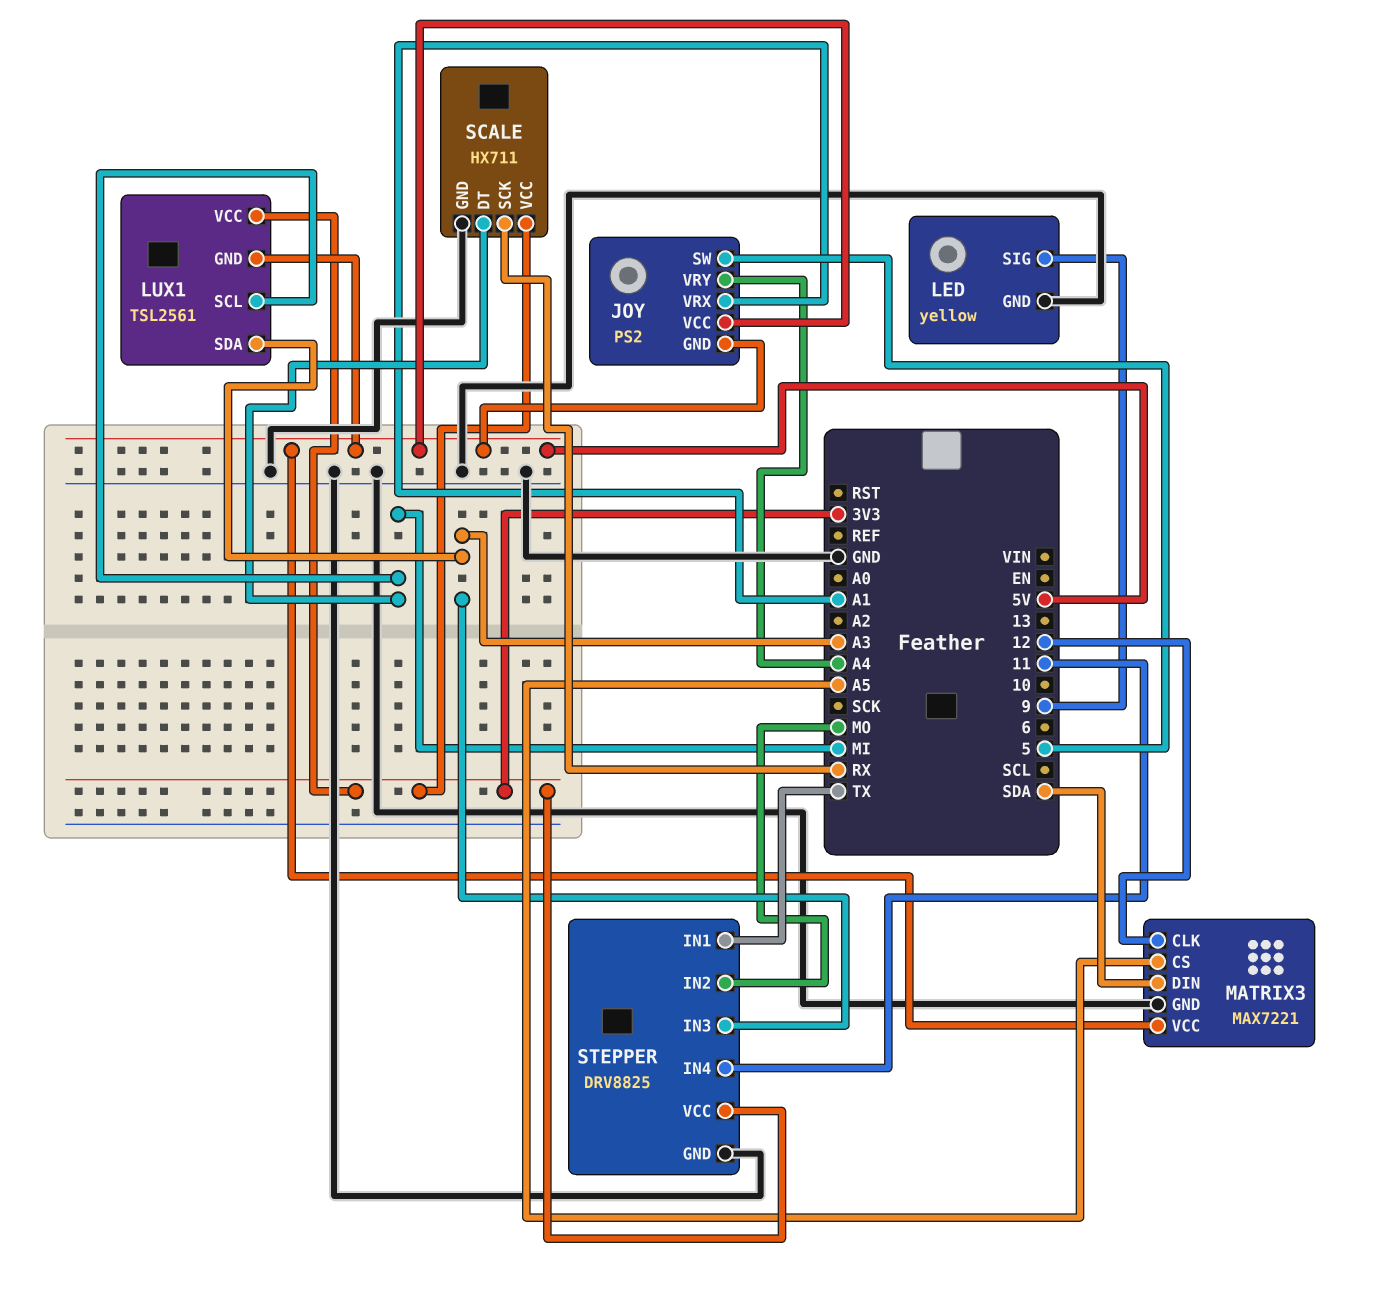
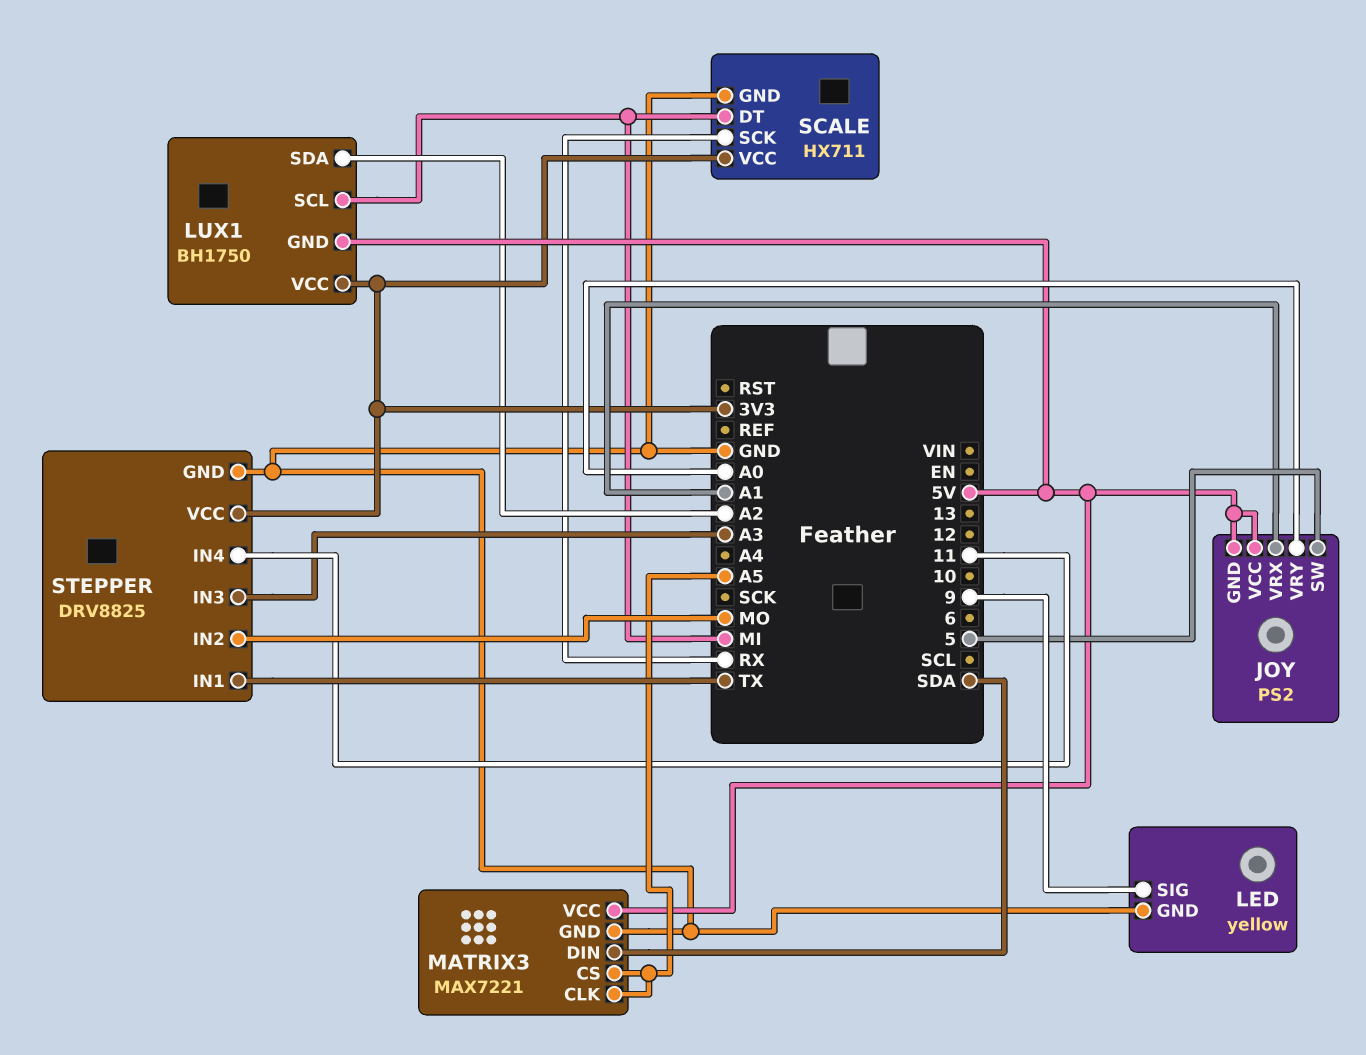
JOY pin VRY: A4 -> A0
LUX1: TSL2561 -> BH1750
LUX1 pin SDA: A3 -> A2
MATRIX3 pin CLK: 12 -> A5

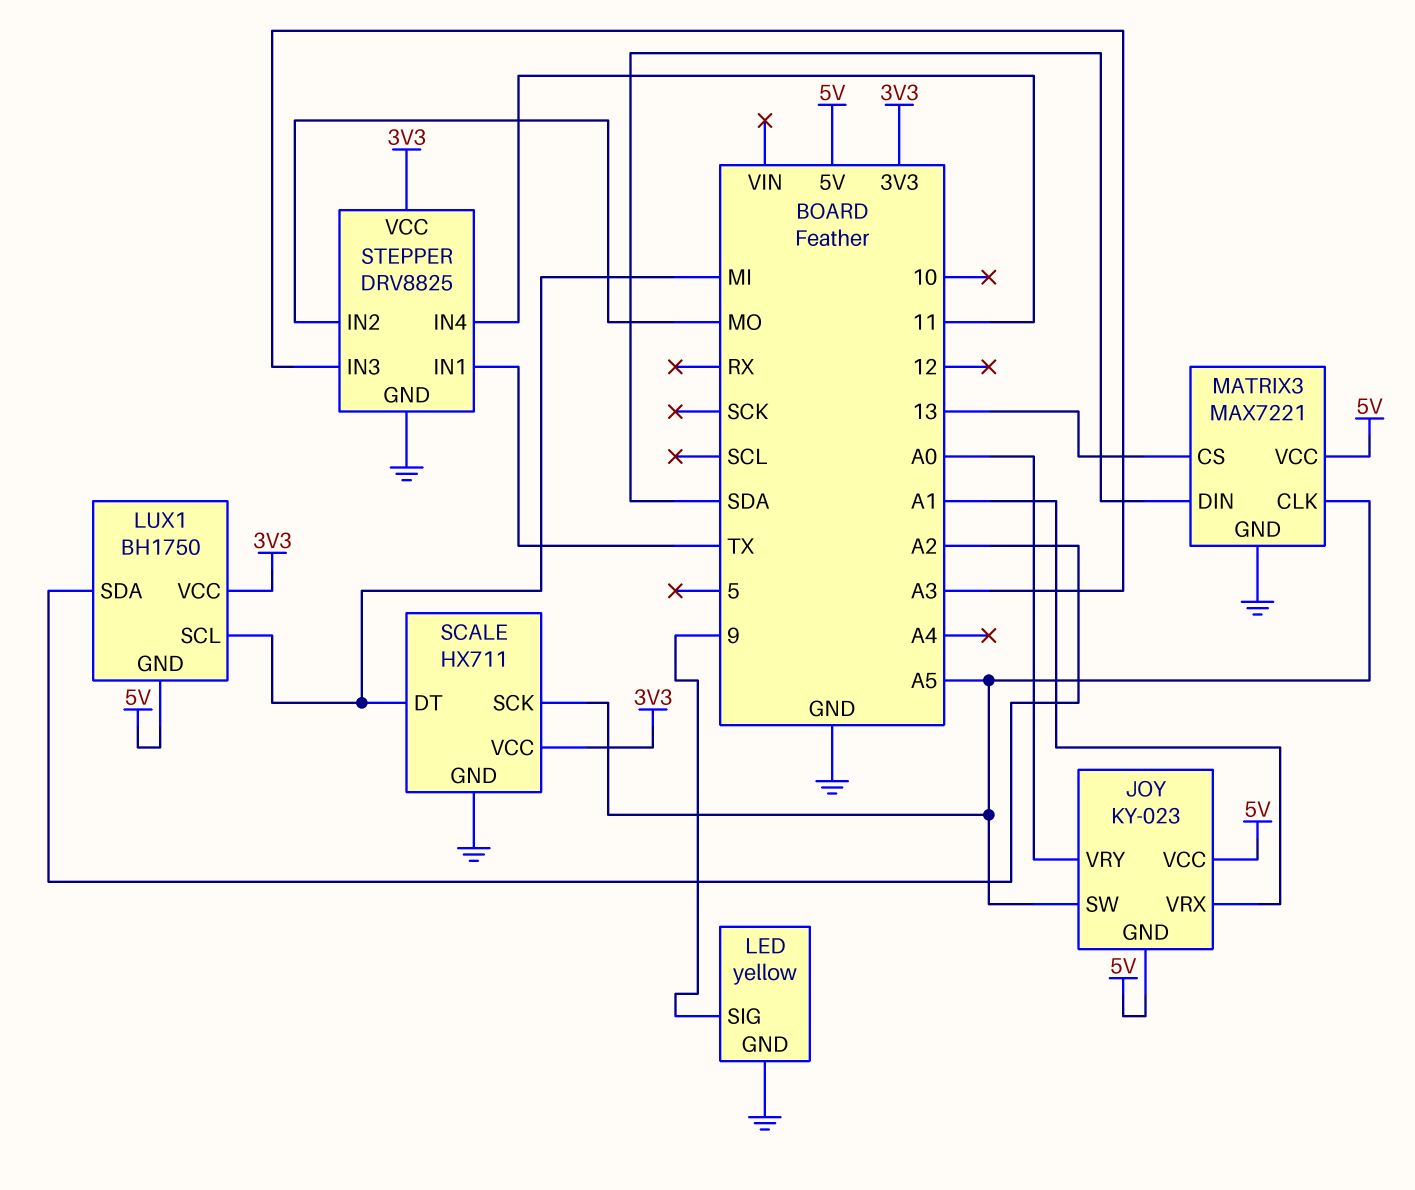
JOY: PS2 -> KY-023
JOY pin SW: 5 -> A5
MATRIX3 pin CS: A5 -> 13
SCALE pin SCK: RX -> A5

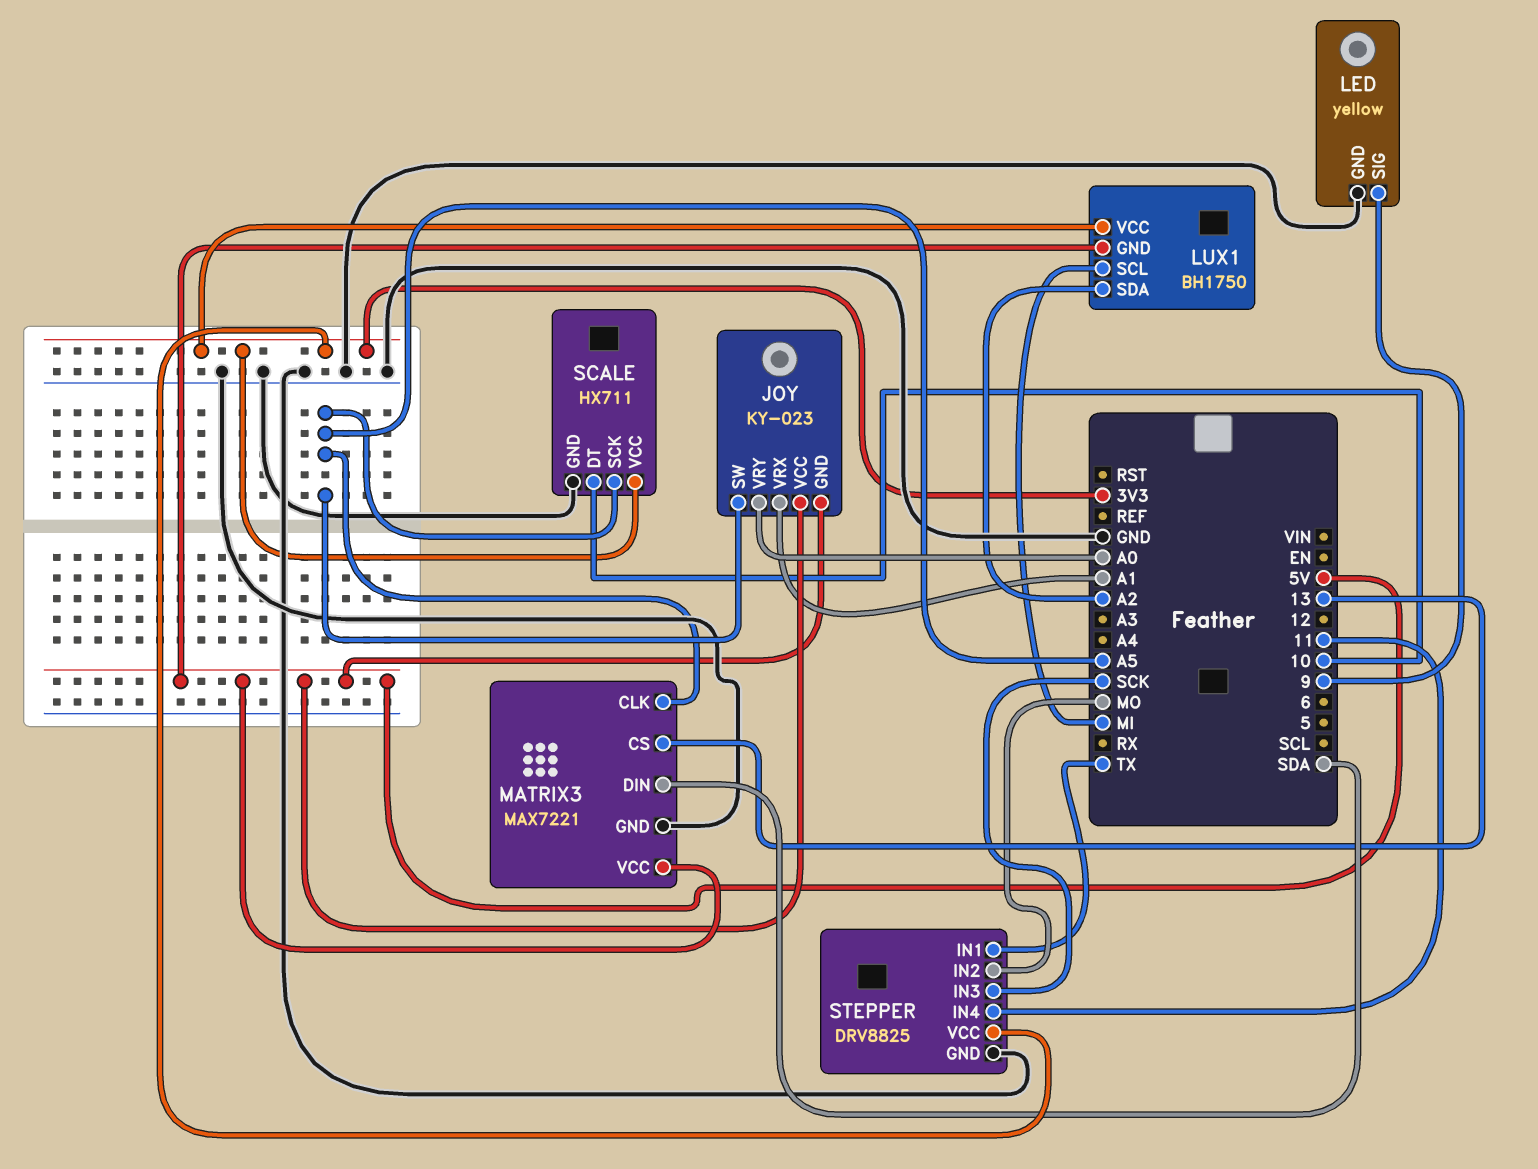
SCALE pin DT: MI -> 10
STEPPER pin IN3: A3 -> SCK

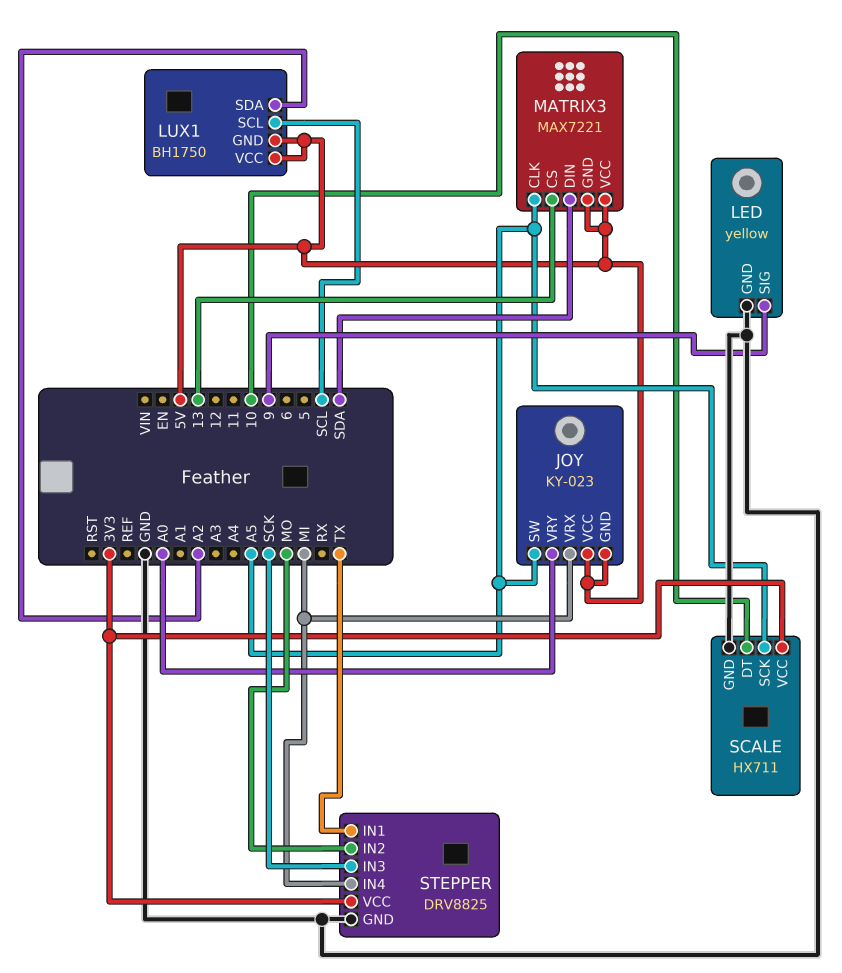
JOY pin VRX: A1 -> MI
LUX1 pin SCL: MI -> SCL
LUX1 pin VCC: 3V3 -> 5V
MATRIX3 pin GND: GND -> 5V
STEPPER pin IN4: 11 -> MI

